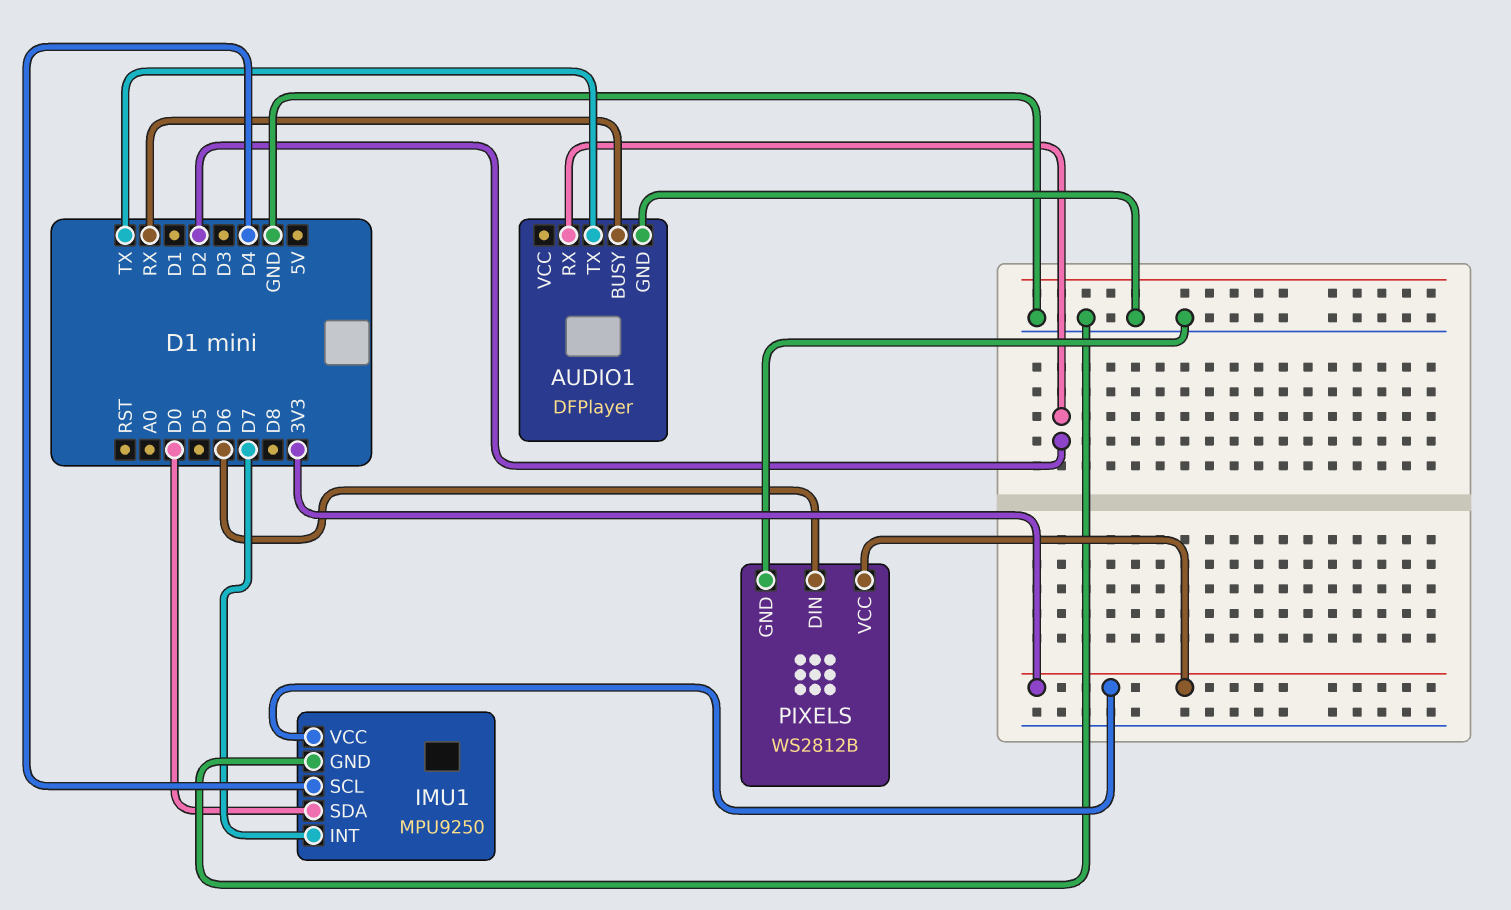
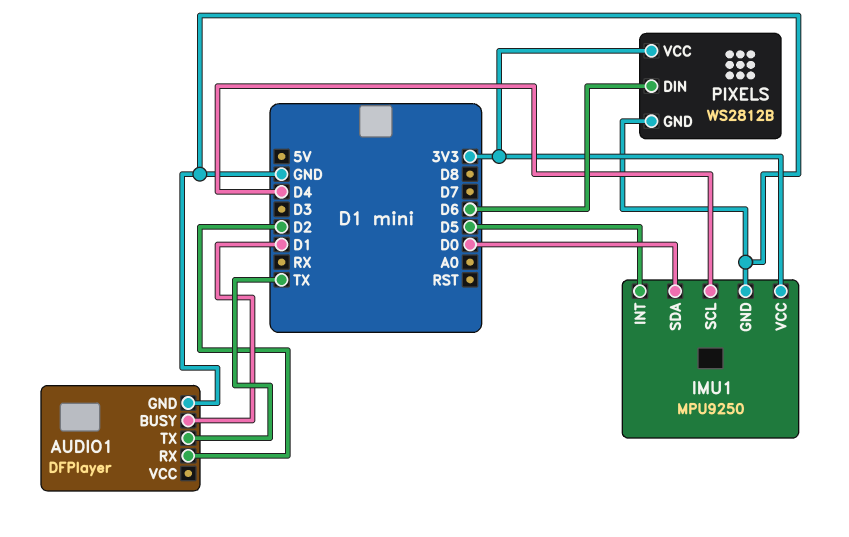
AUDIO1 pin BUSY: RX -> D1
IMU1 pin INT: D7 -> D5

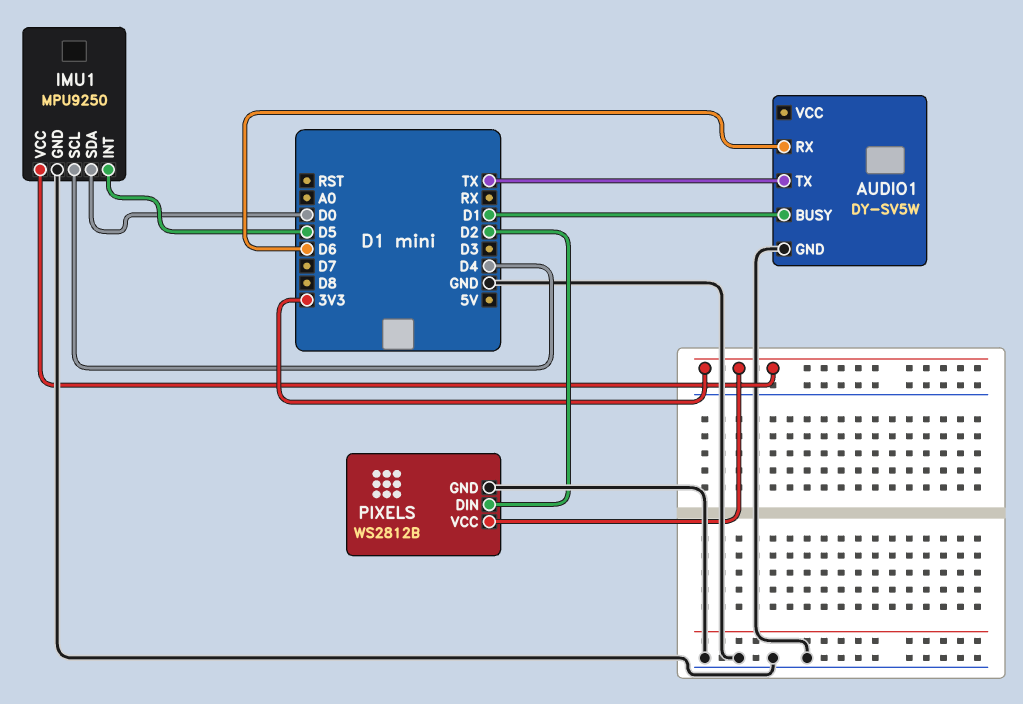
AUDIO1: DFPlayer -> DY-SV5W
AUDIO1 pin RX: D2 -> D6
PIXELS pin DIN: D6 -> D2

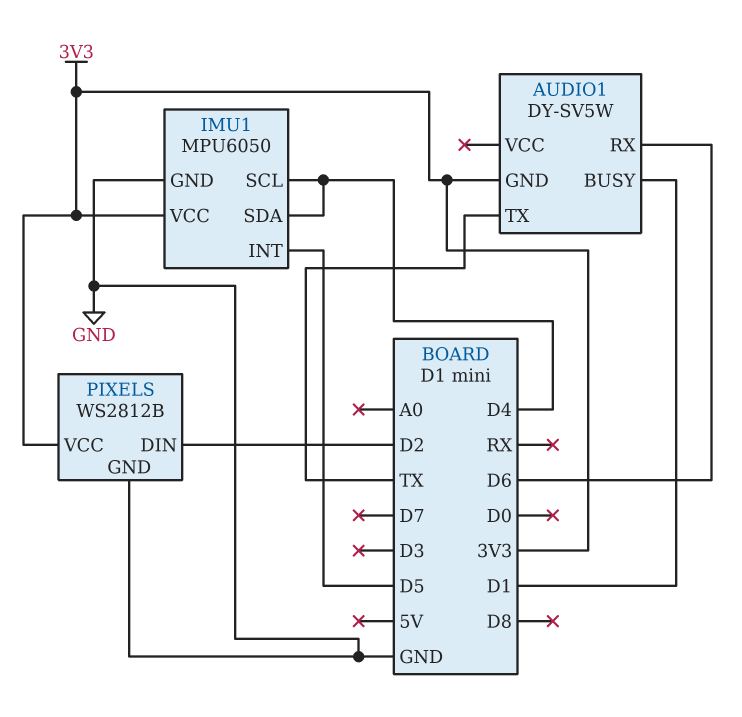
AUDIO1 pin GND: GND -> 3V3
IMU1: MPU9250 -> MPU6050
IMU1 pin SDA: D0 -> D4

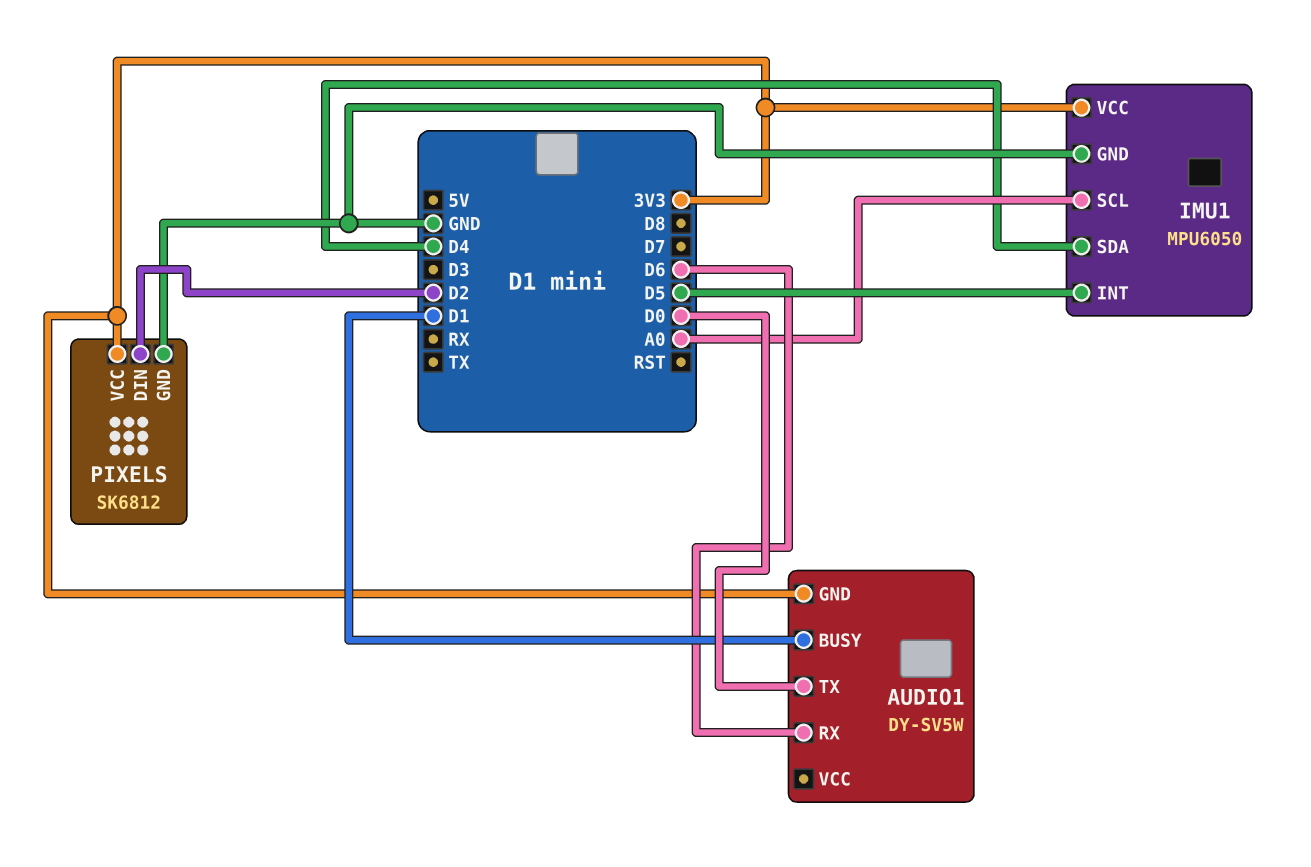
AUDIO1 pin TX: TX -> D0
IMU1 pin SCL: D4 -> A0
PIXELS: WS2812B -> SK6812

